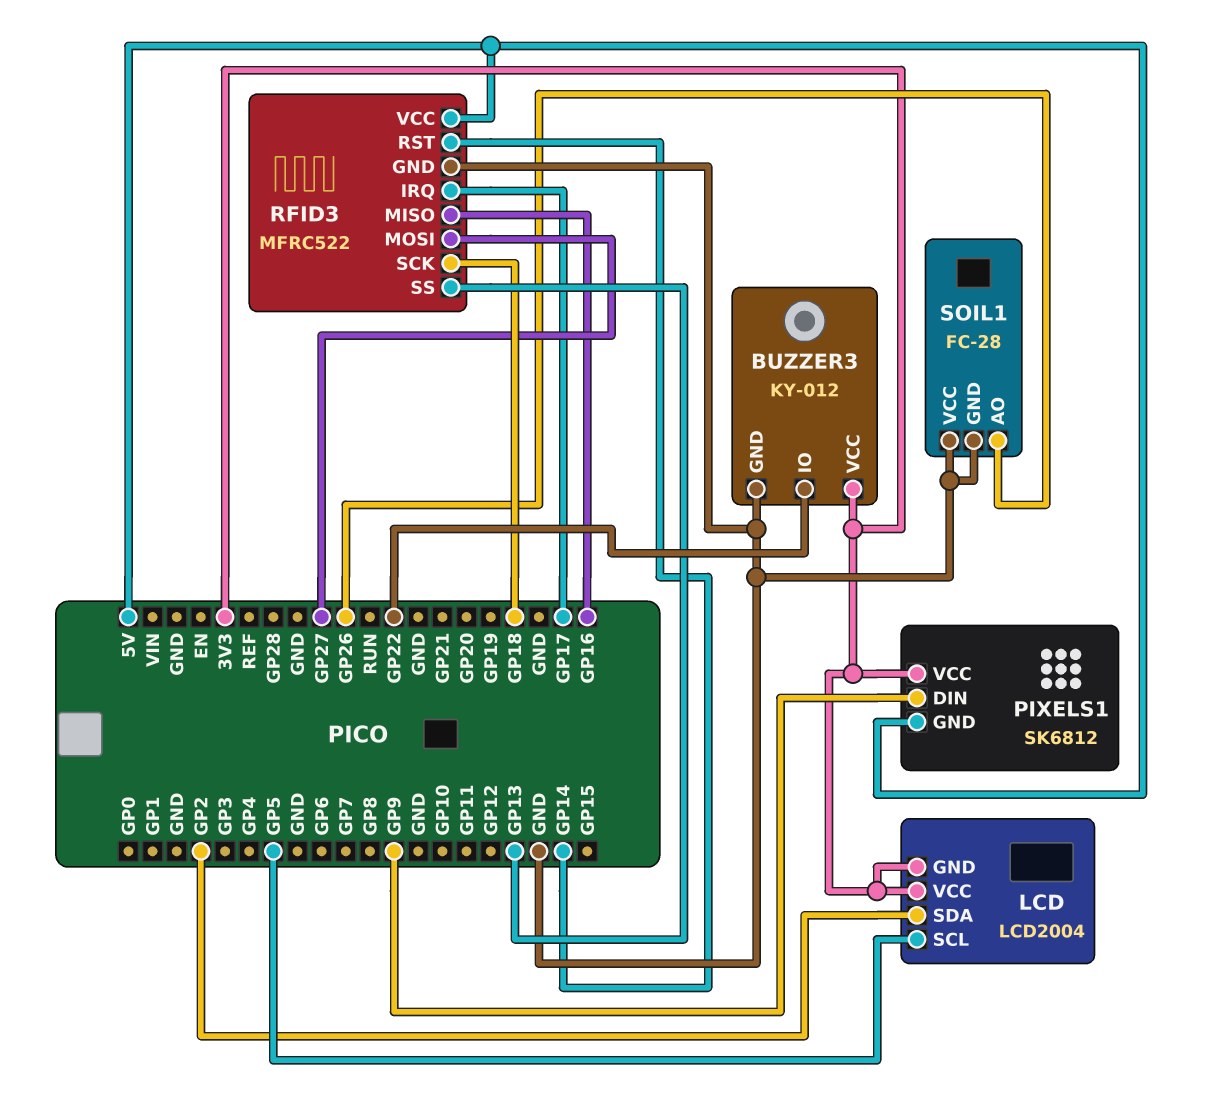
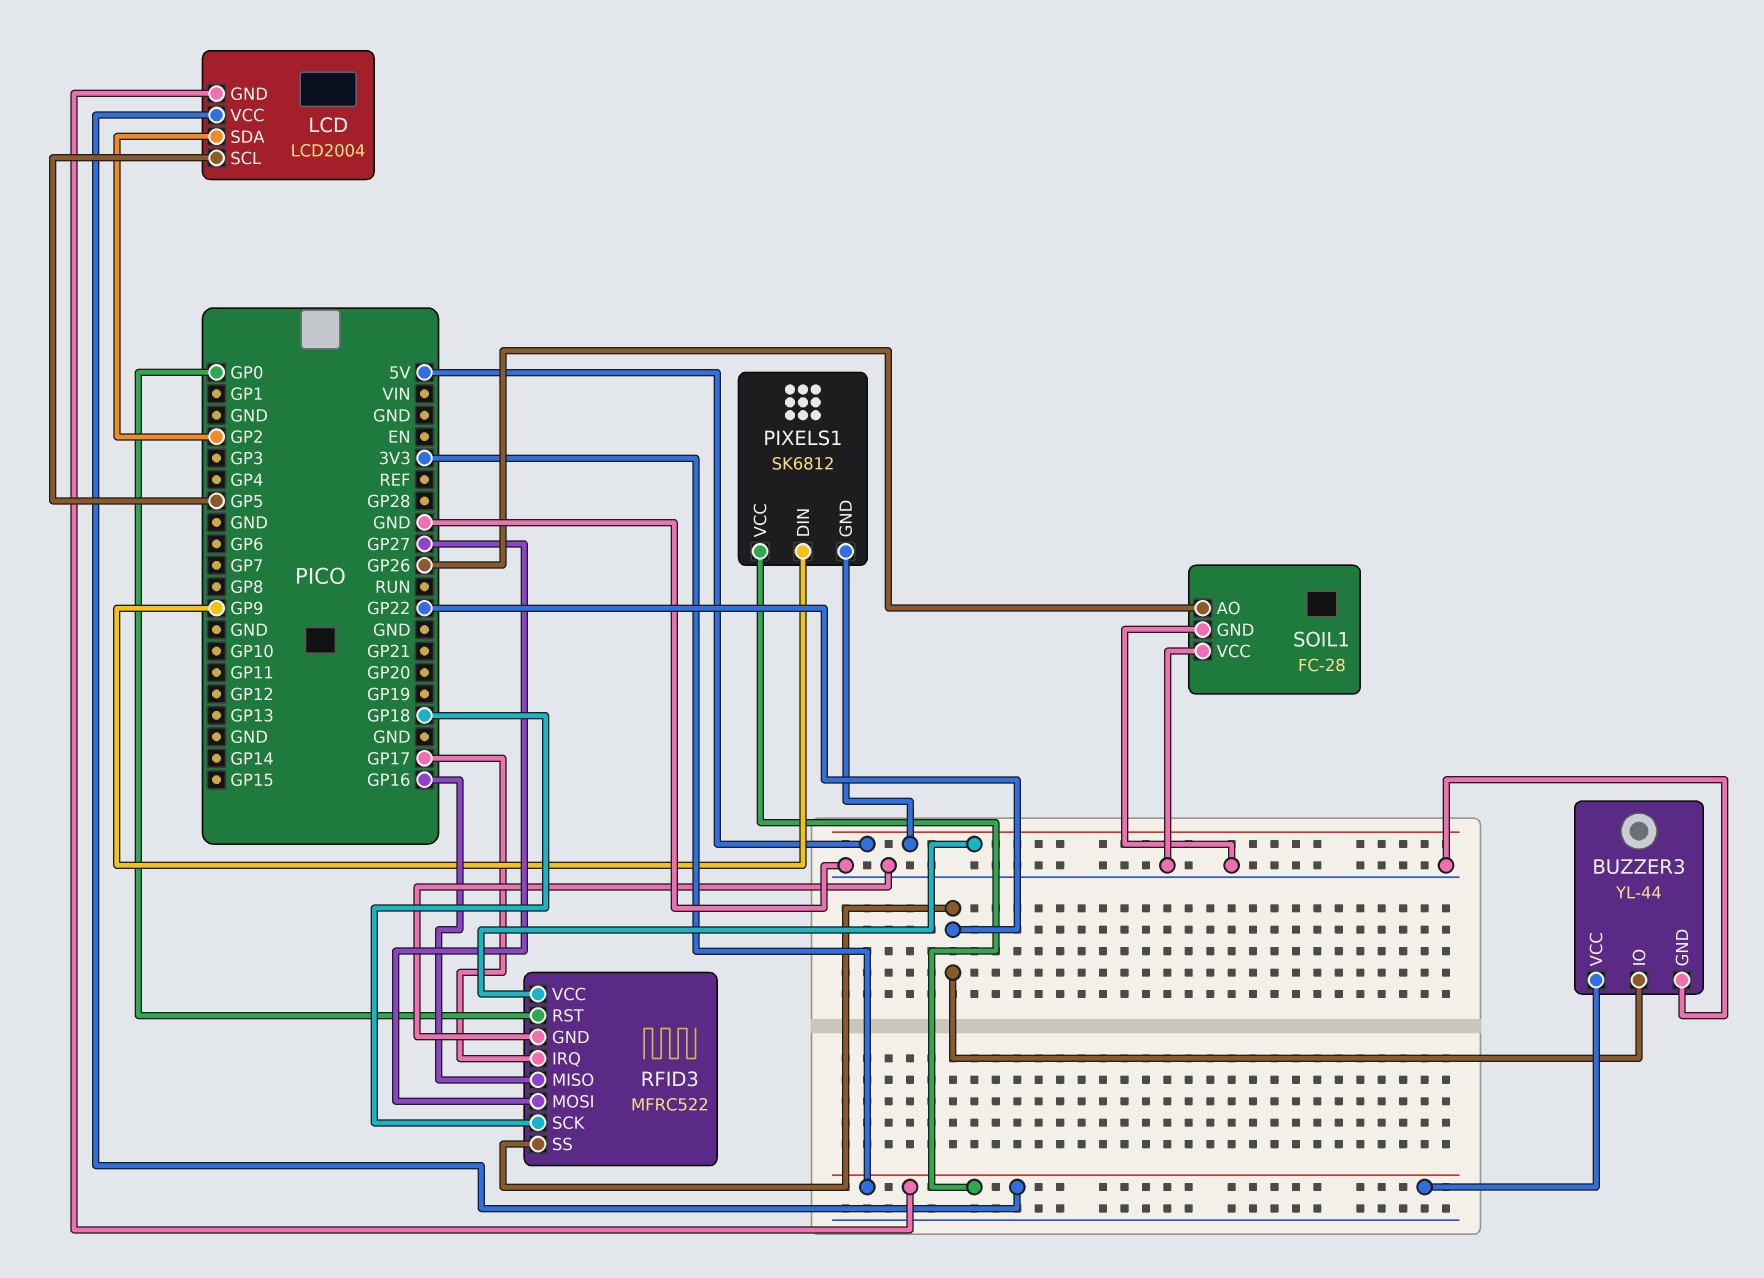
BUZZER3: KY-012 -> YL-44
RFID3 pin RST: GP14 -> GP0
RFID3 pin SS: GP13 -> GP22

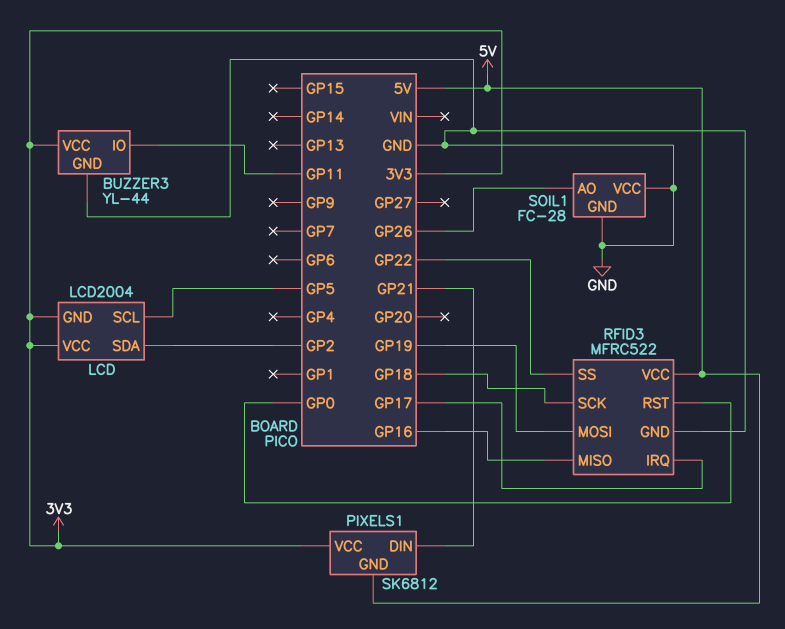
BUZZER3 pin IO: GP22 -> GP11
PIXELS1 pin DIN: GP9 -> GP21
RFID3 pin MOSI: GP27 -> GP19

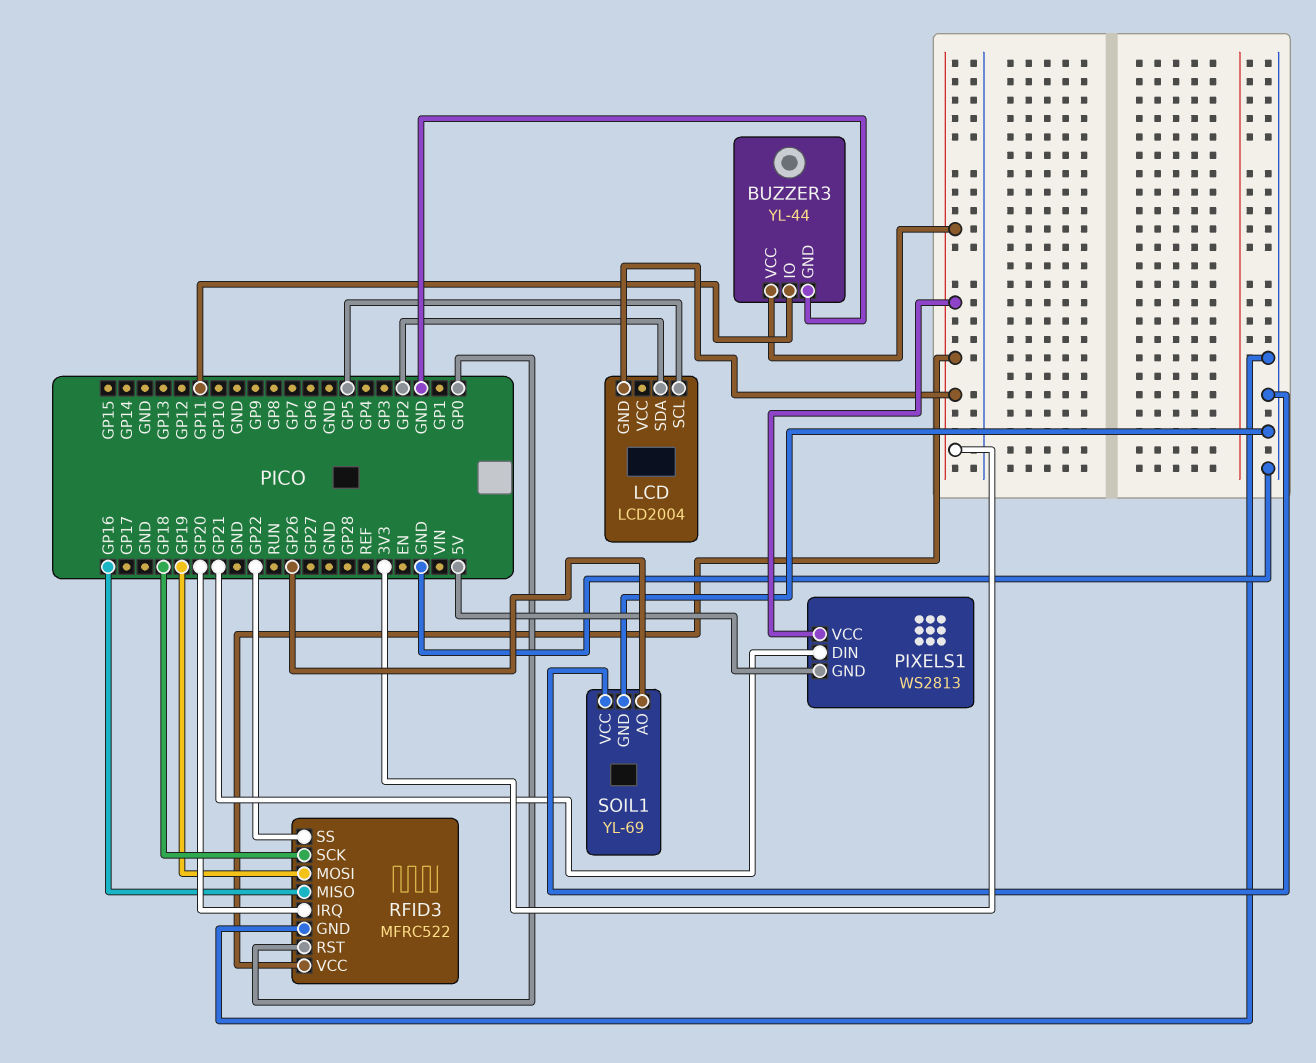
LCD pin VCC: 3V3 -> none
PIXELS1: SK6812 -> WS2813
RFID3 pin IRQ: GP17 -> GP20
RFID3 pin VCC: 5V -> 3V3
SOIL1: FC-28 -> YL-69

